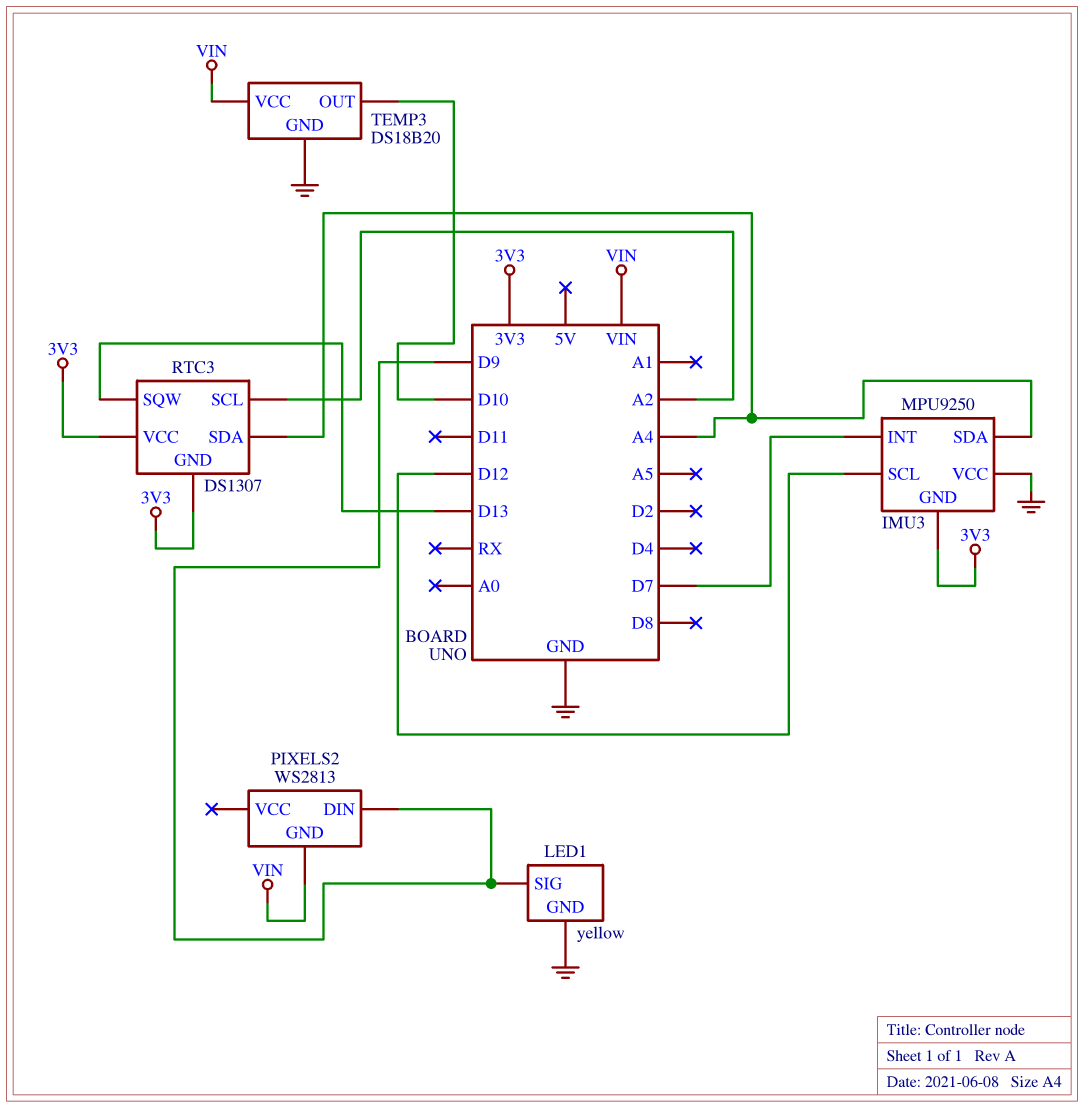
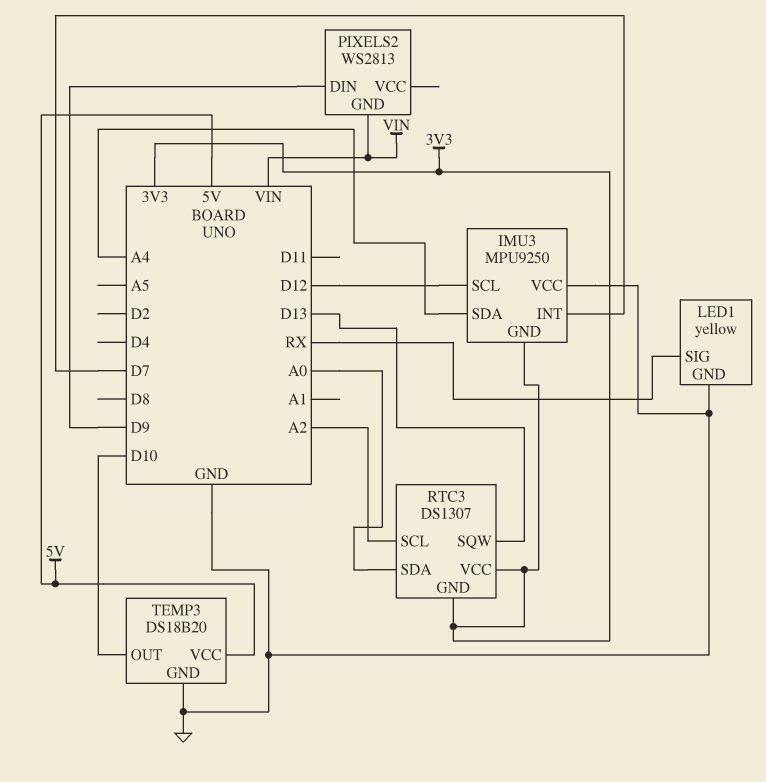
LED1 pin SIG: D9 -> RX
RTC3 pin SDA: A4 -> A0
TEMP3 pin VCC: VIN -> 5V

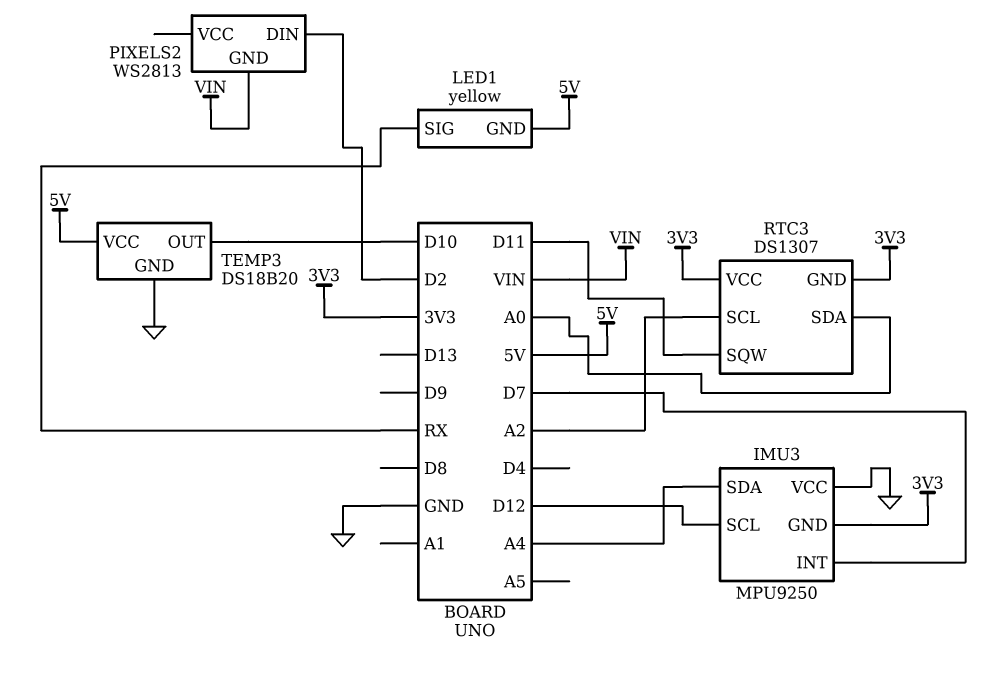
LED1 pin GND: GND -> 5V
PIXELS2 pin DIN: D9 -> D2
RTC3 pin SQW: D13 -> D11

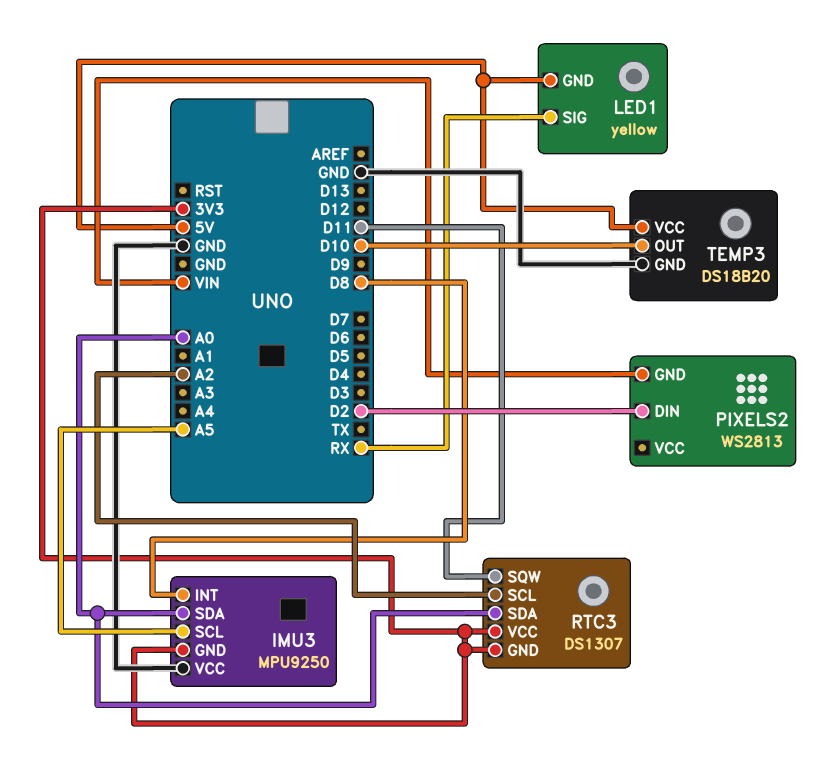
IMU3 pin INT: D7 -> D8
IMU3 pin SCL: D12 -> A5
IMU3 pin SDA: A4 -> A0

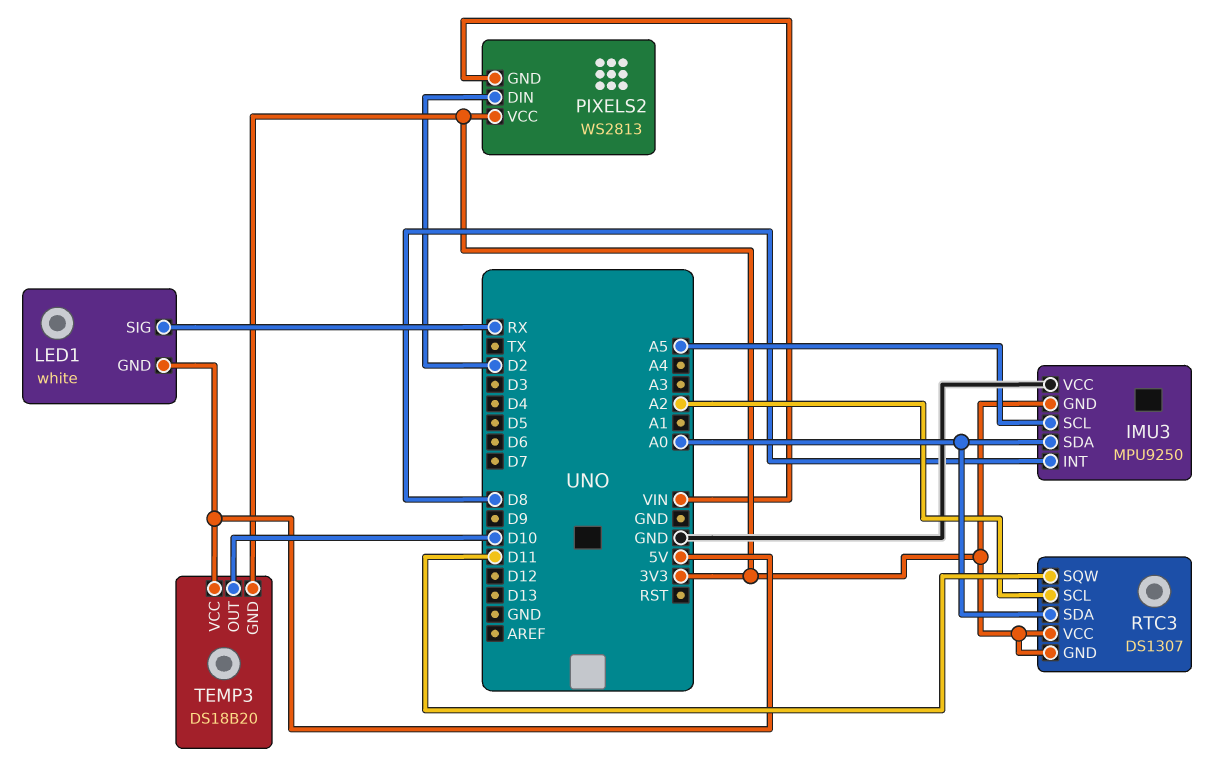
LED1: yellow -> white
PIXELS2 pin VCC: none -> 3V3
TEMP3 pin GND: GND -> 3V3

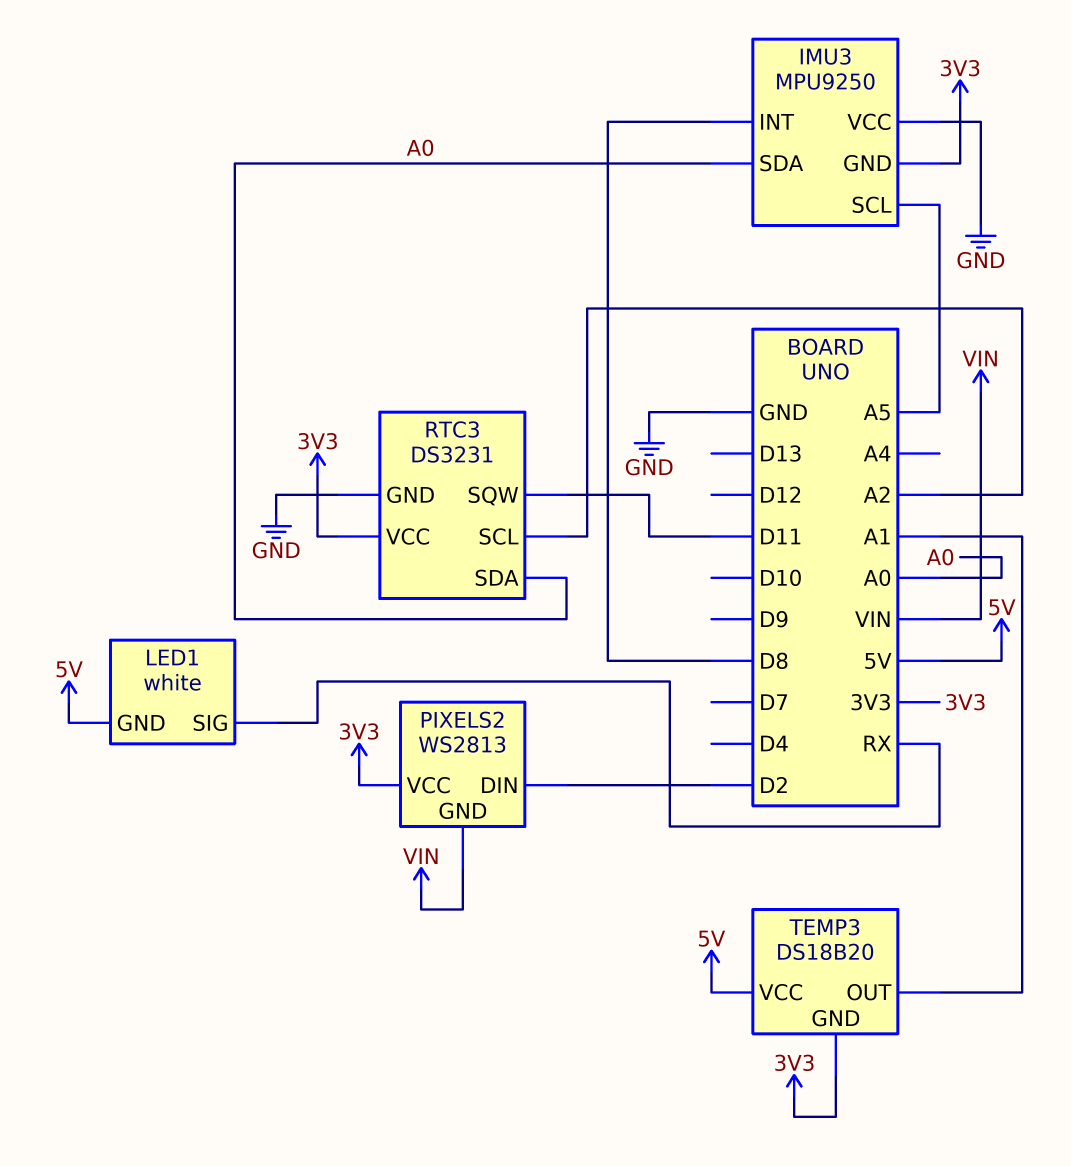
RTC3: DS1307 -> DS3231
RTC3 pin GND: 3V3 -> GND
TEMP3 pin OUT: D10 -> A1

